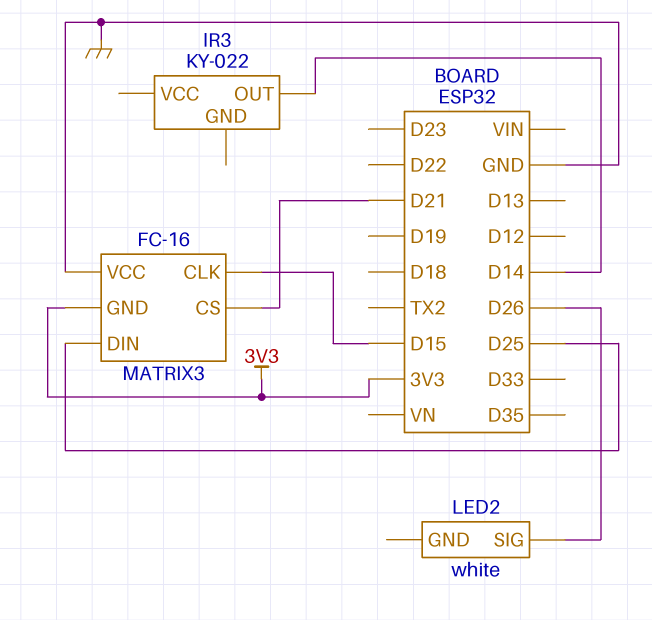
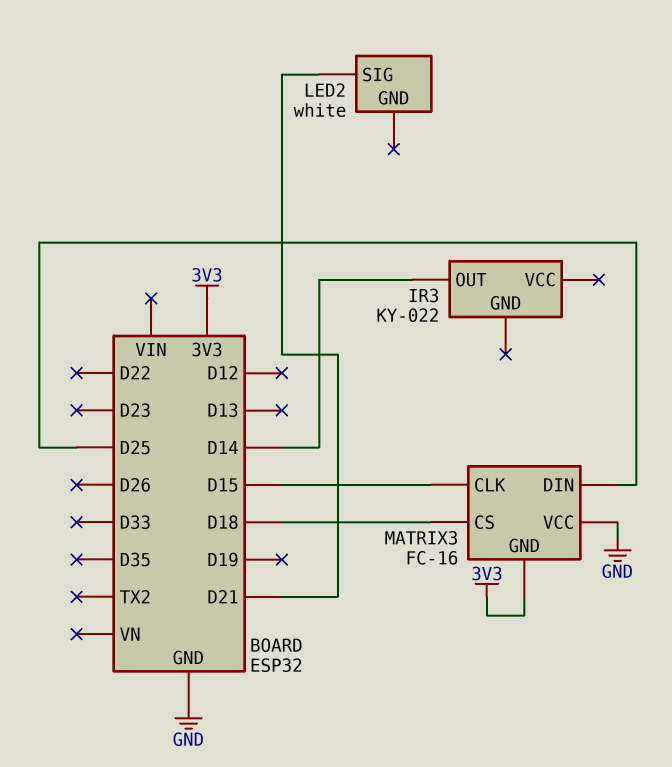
LED2 pin SIG: D26 -> D21
MATRIX3 pin CS: D21 -> D18

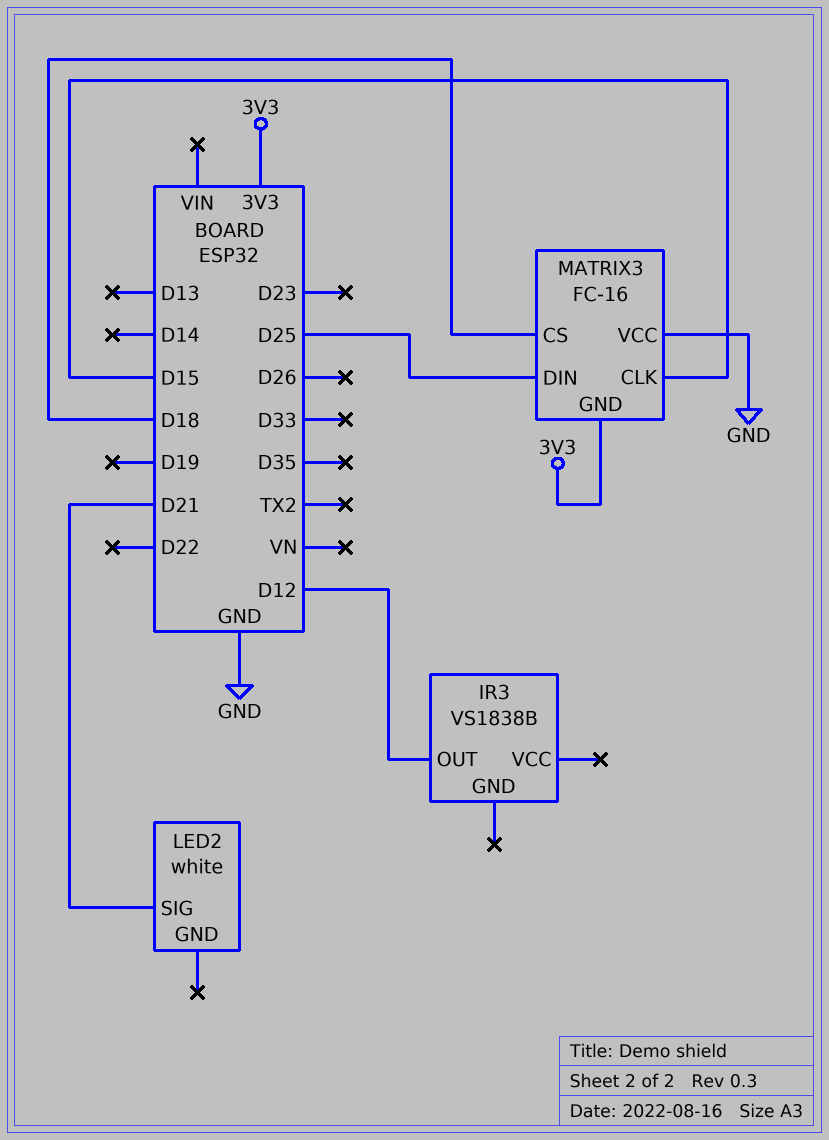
IR3: KY-022 -> VS1838B
IR3 pin OUT: D14 -> D12

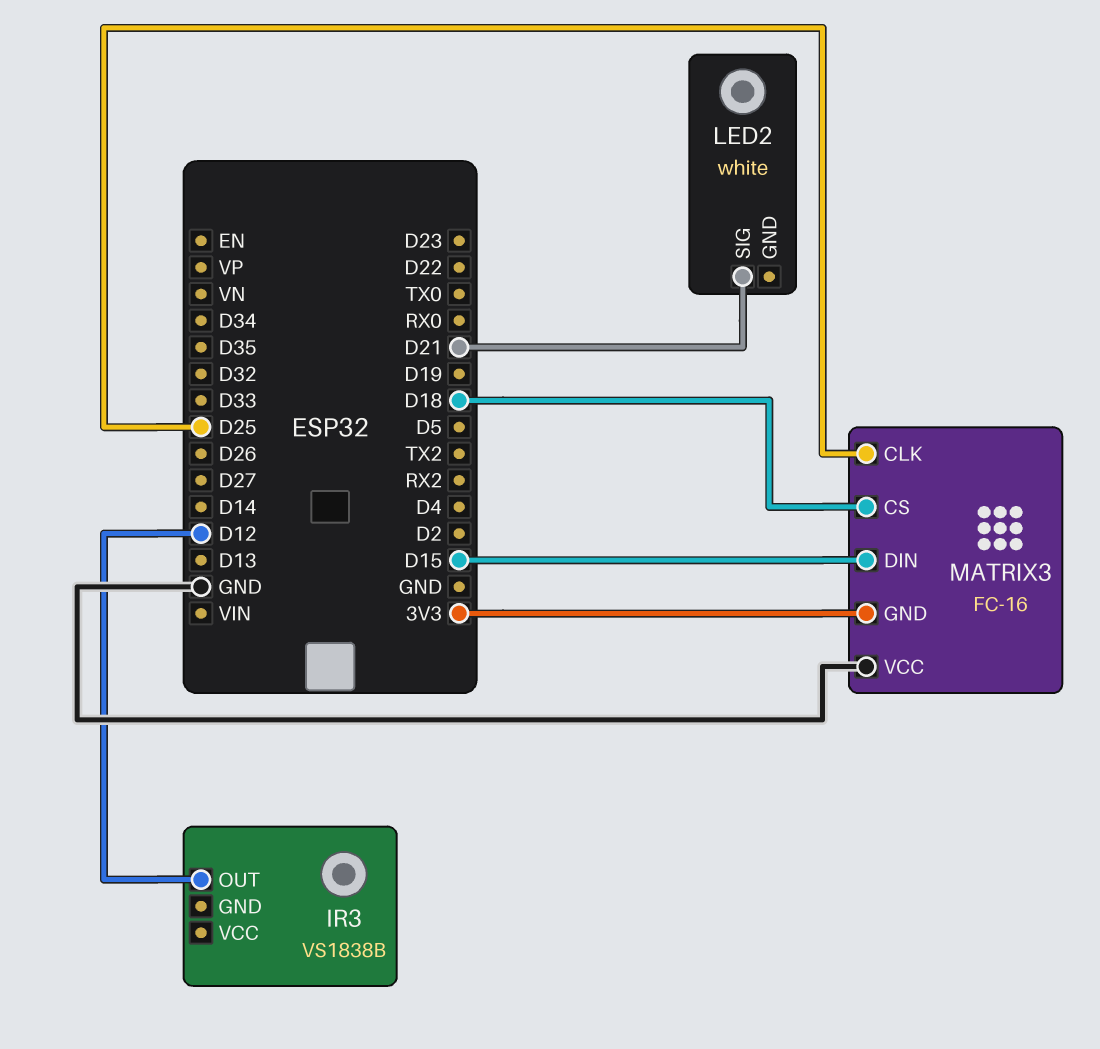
MATRIX3 pin CLK: D15 -> D25
MATRIX3 pin DIN: D25 -> D15

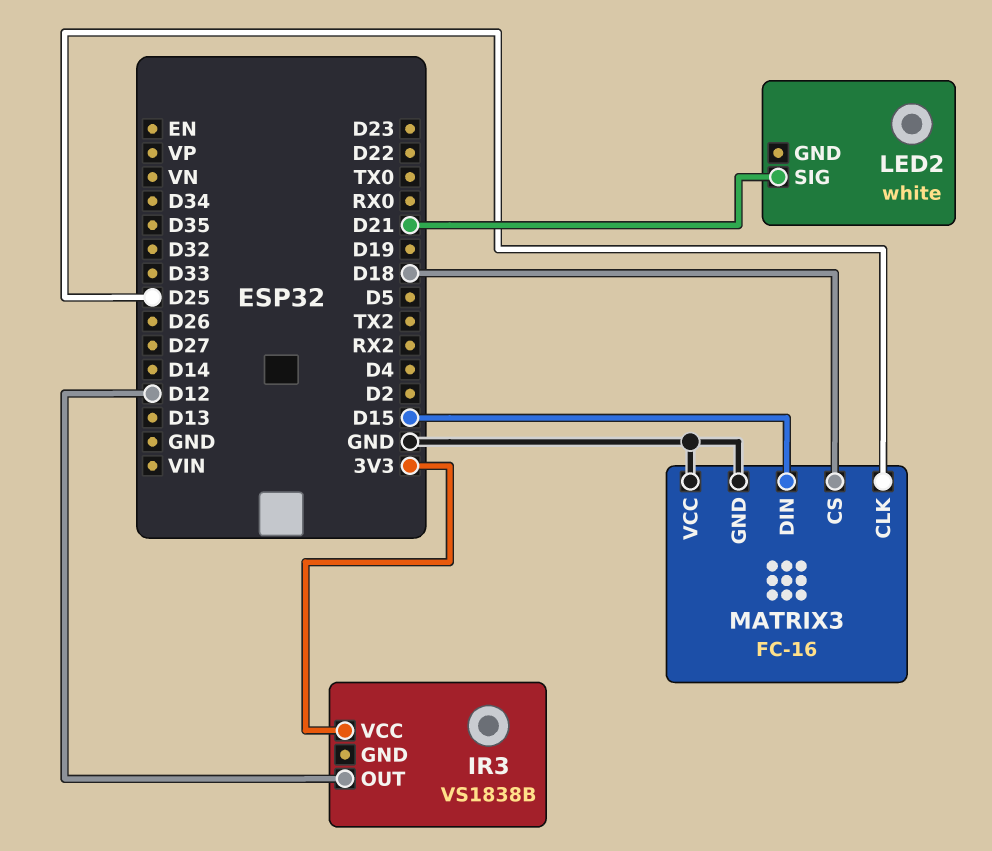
IR3 pin VCC: none -> 3V3
MATRIX3 pin GND: 3V3 -> GND

